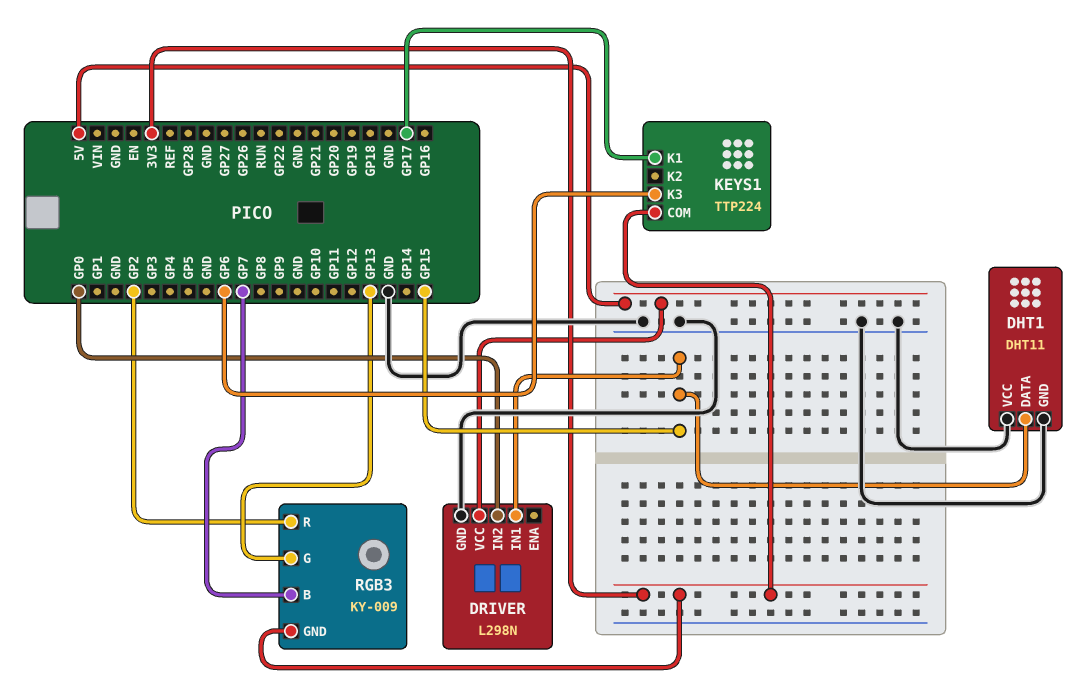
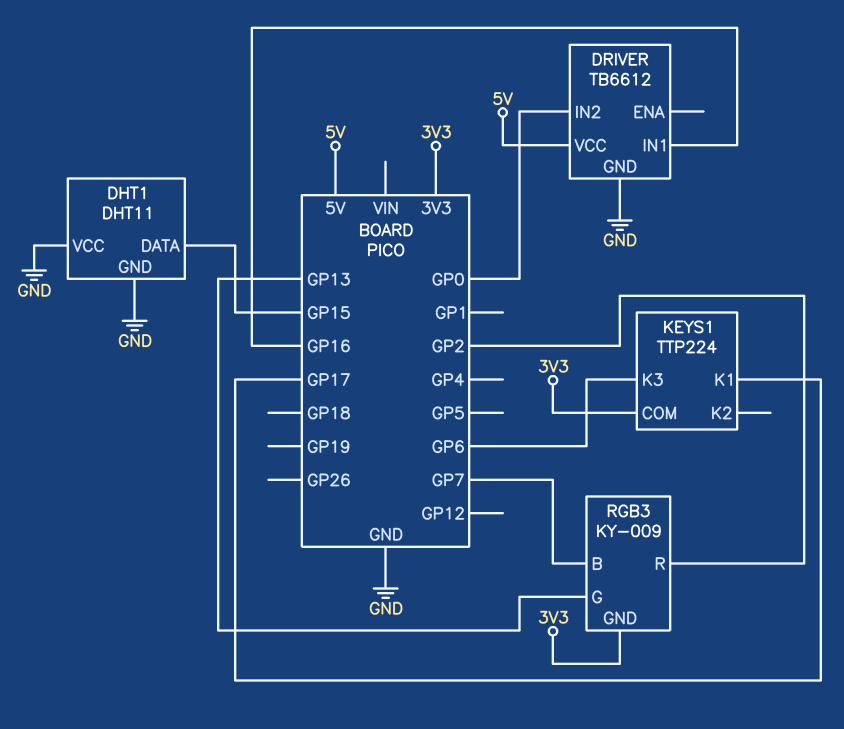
DRIVER: L298N -> TB6612
DRIVER pin IN1: GP15 -> GP16

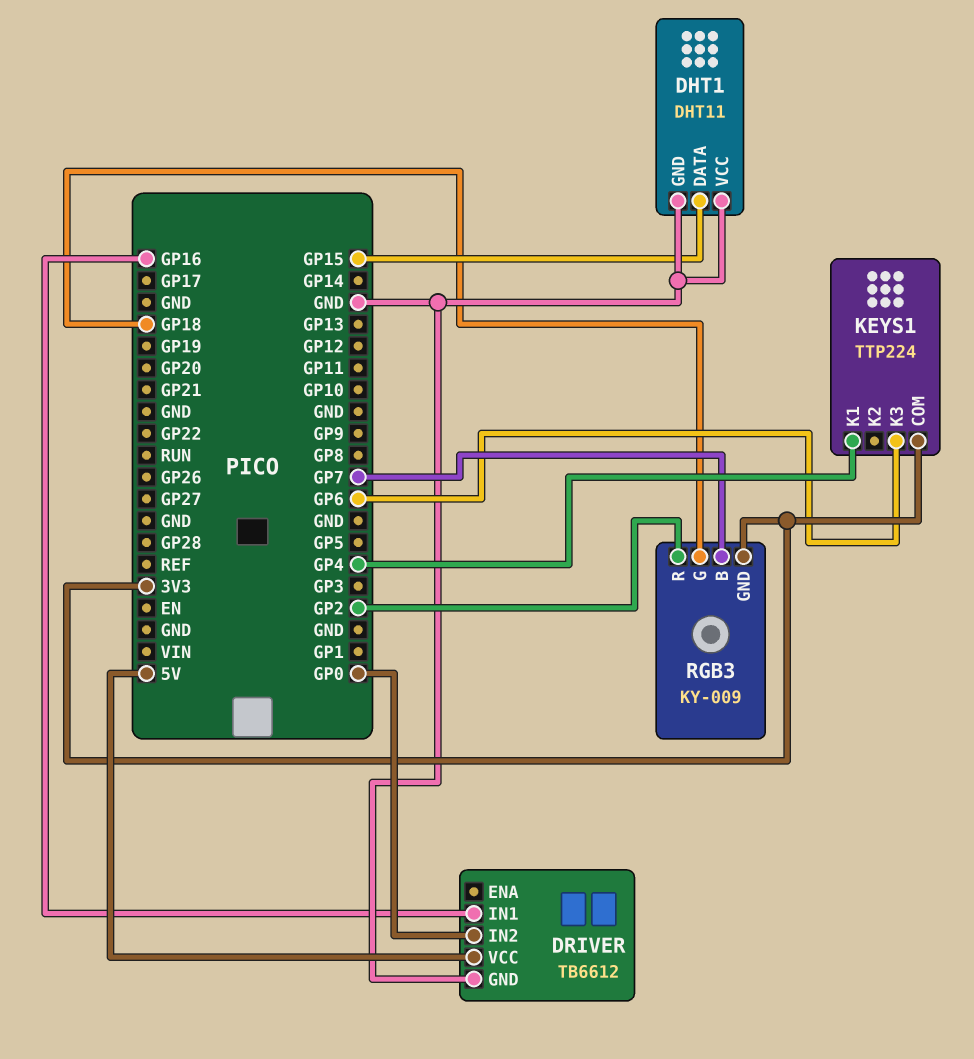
KEYS1 pin K1: GP17 -> GP4
RGB3 pin G: GP13 -> GP18

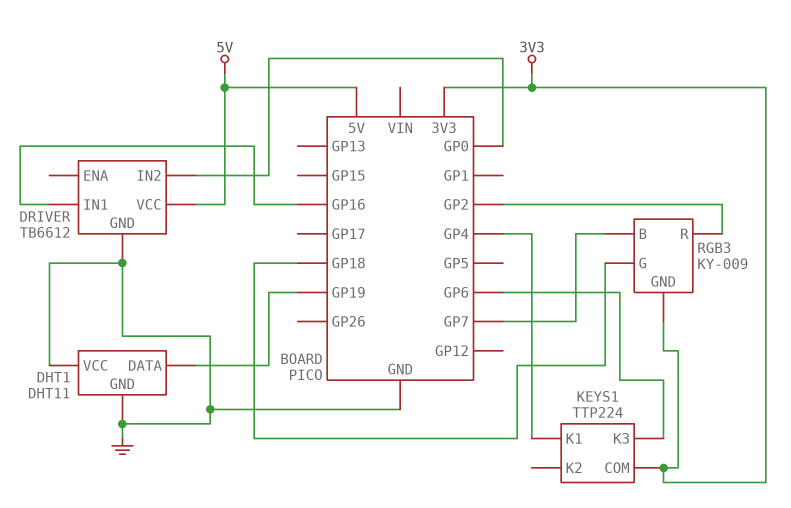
DHT1 pin DATA: GP15 -> GP19

